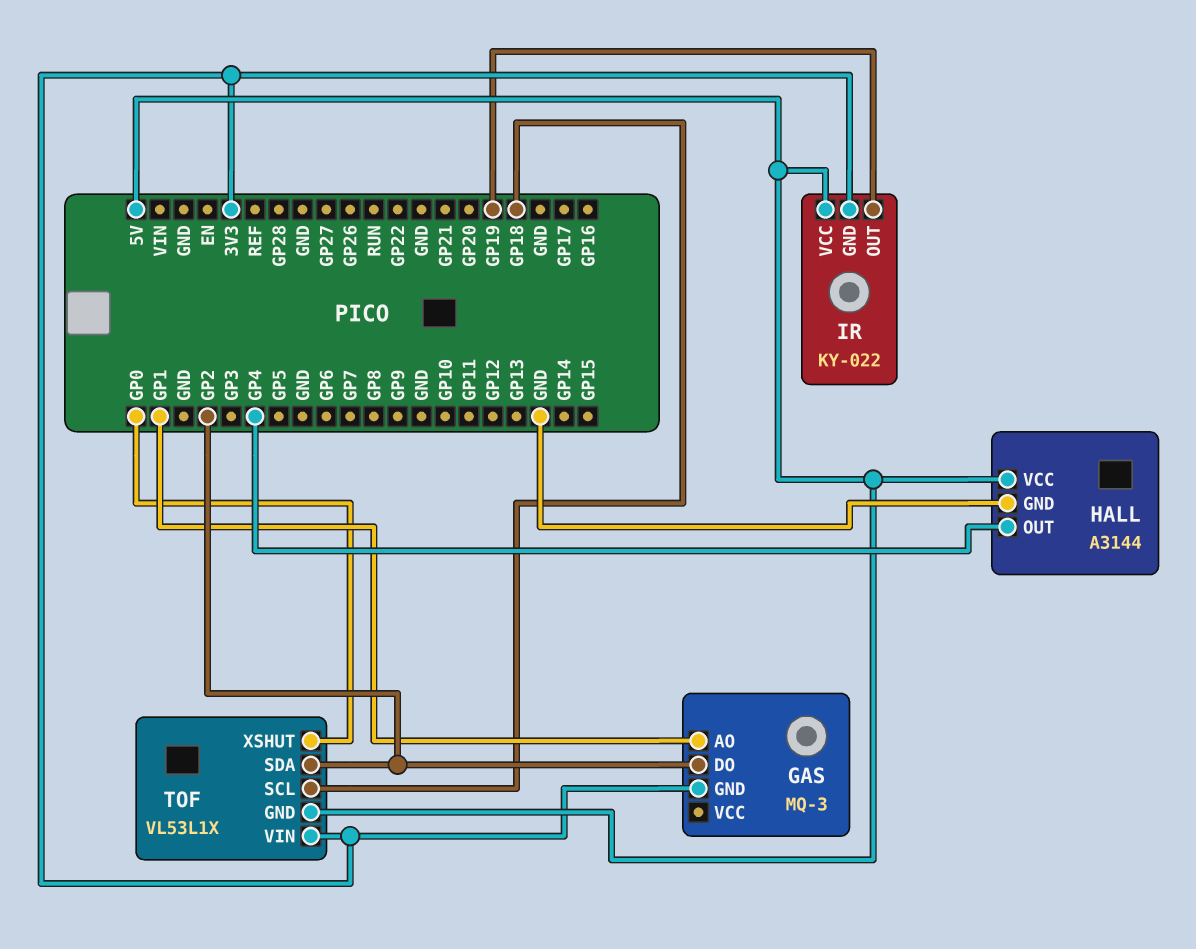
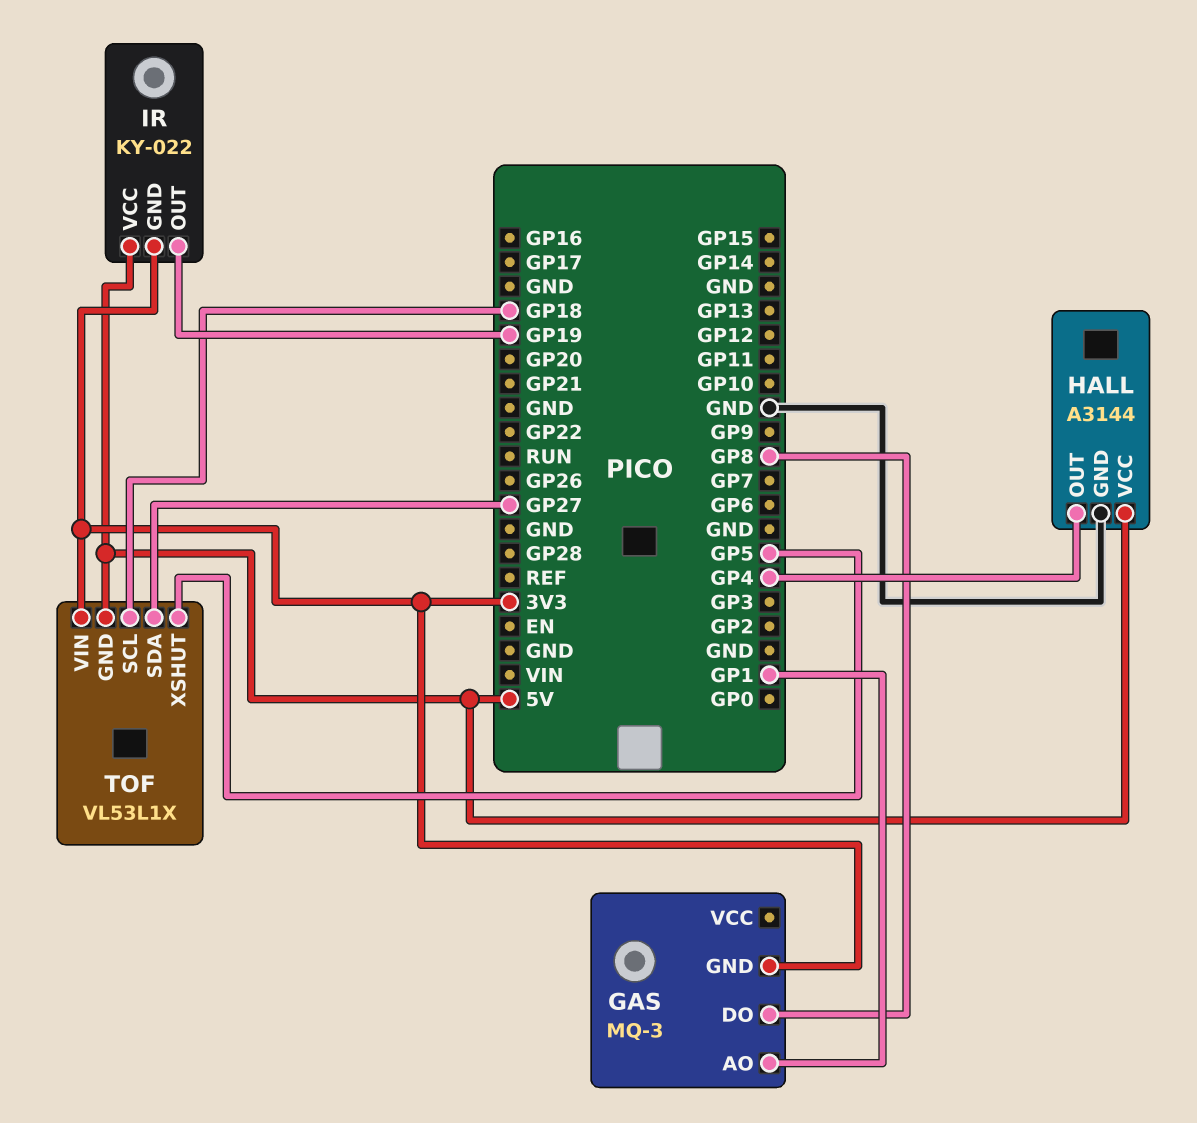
GAS pin DO: GP2 -> GP8
TOF pin SDA: GP2 -> GP27
TOF pin XSHUT: GP0 -> GP5

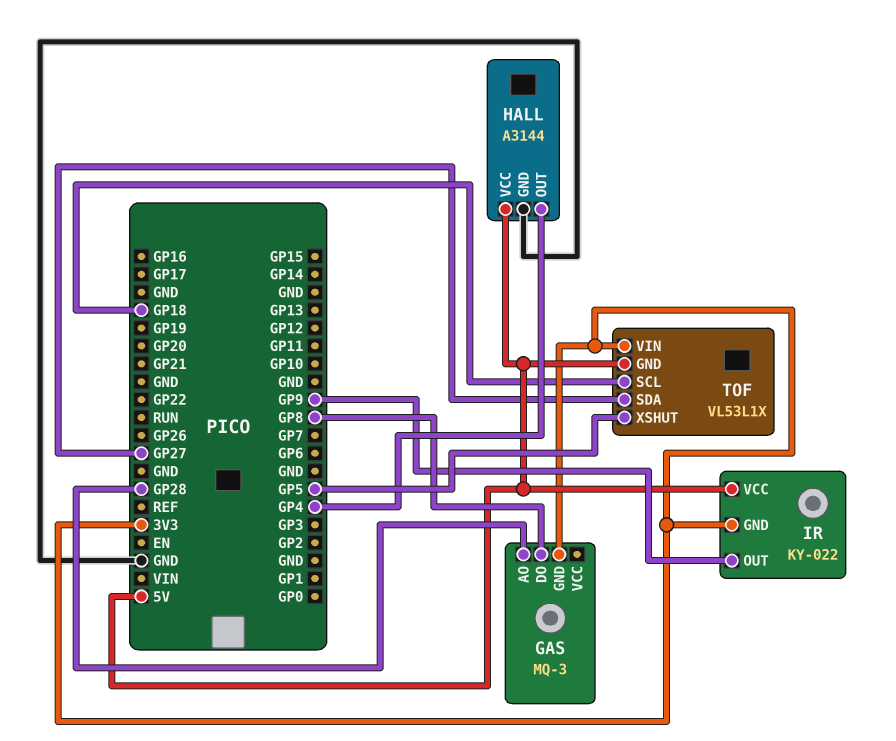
GAS pin AO: GP1 -> GP28
IR pin OUT: GP19 -> GP9

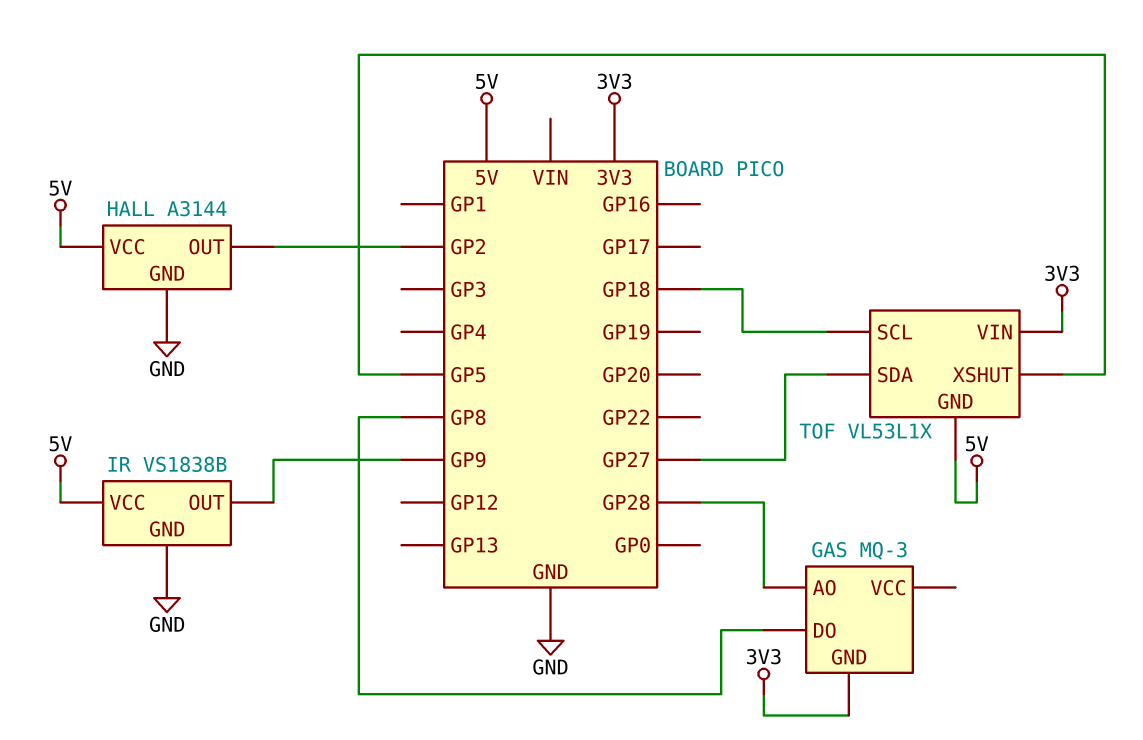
HALL pin OUT: GP4 -> GP2
IR: KY-022 -> VS1838B
IR pin GND: 3V3 -> GND

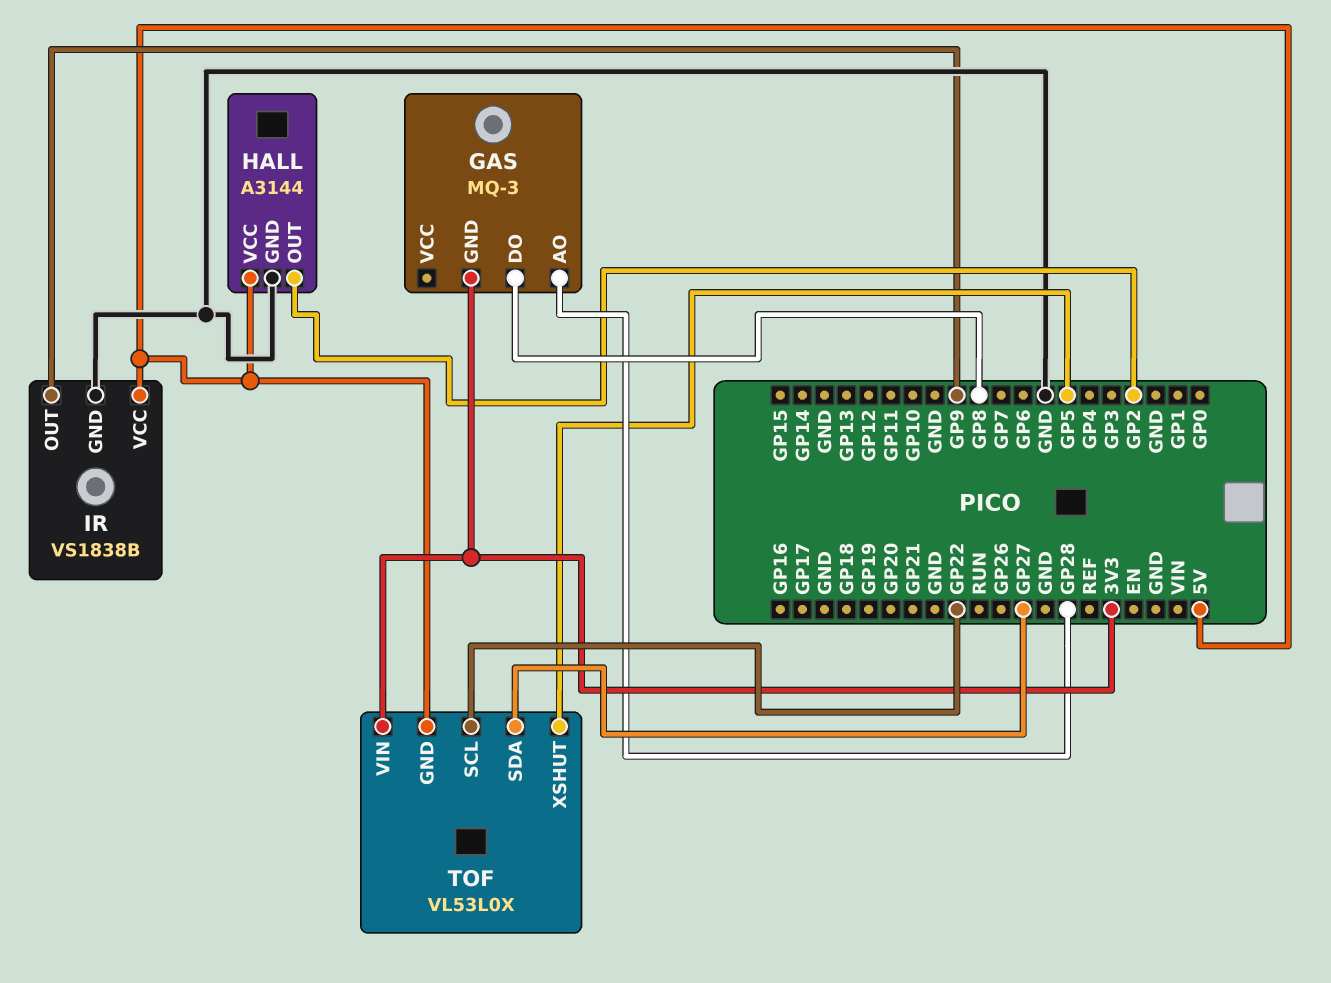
TOF: VL53L1X -> VL53L0X
TOF pin SCL: GP18 -> GP22

